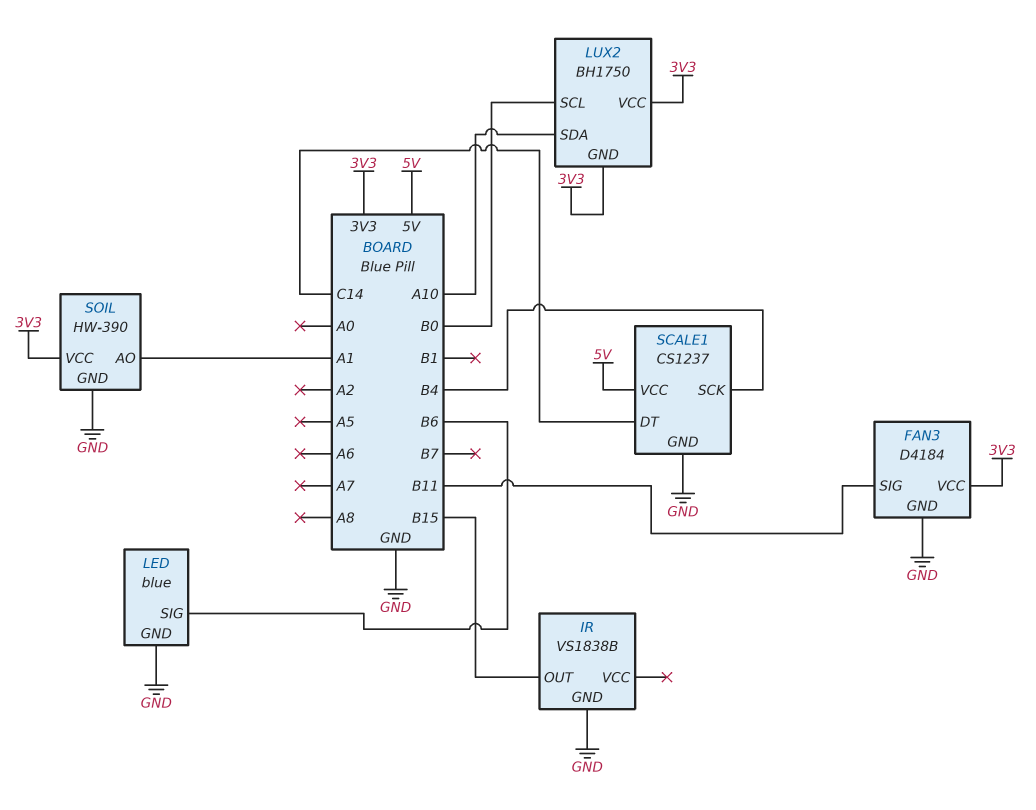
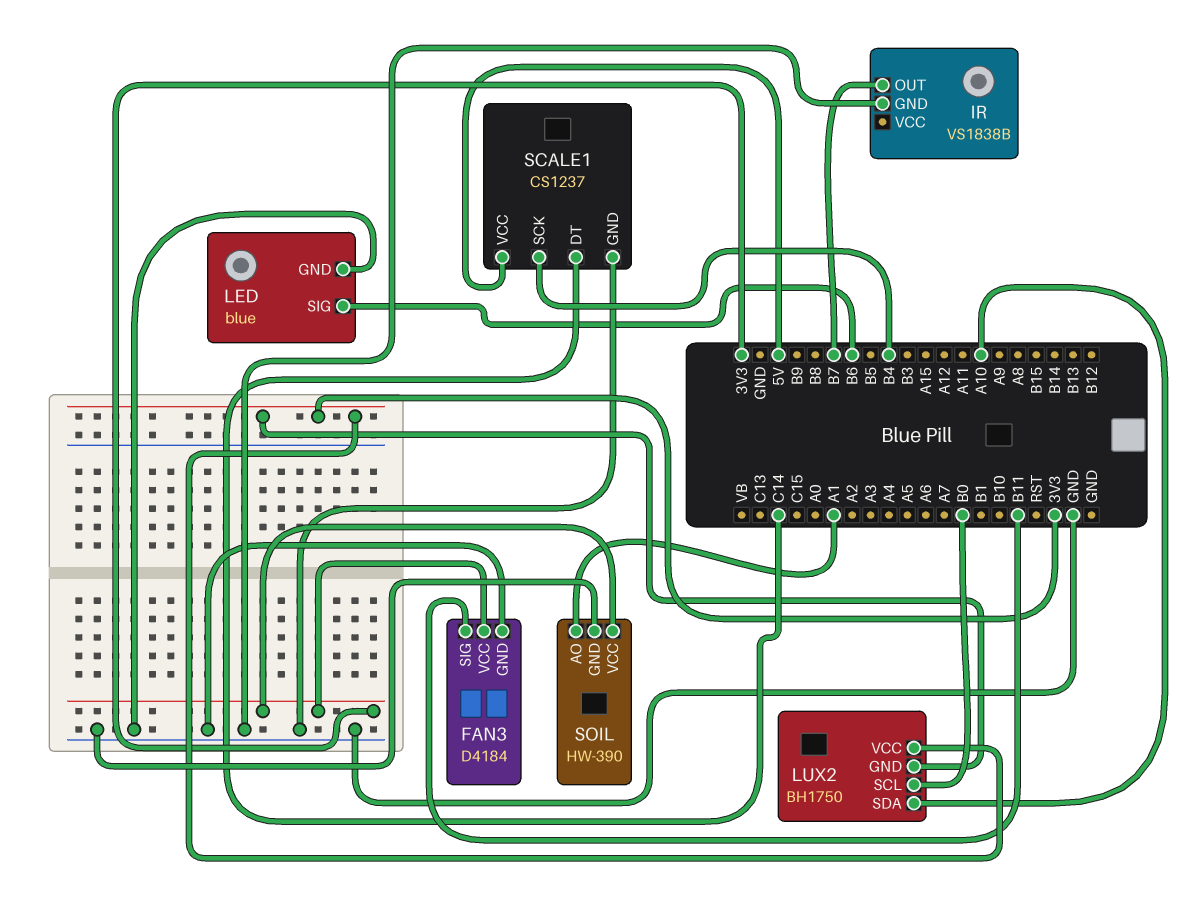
IR pin OUT: B15 -> B7

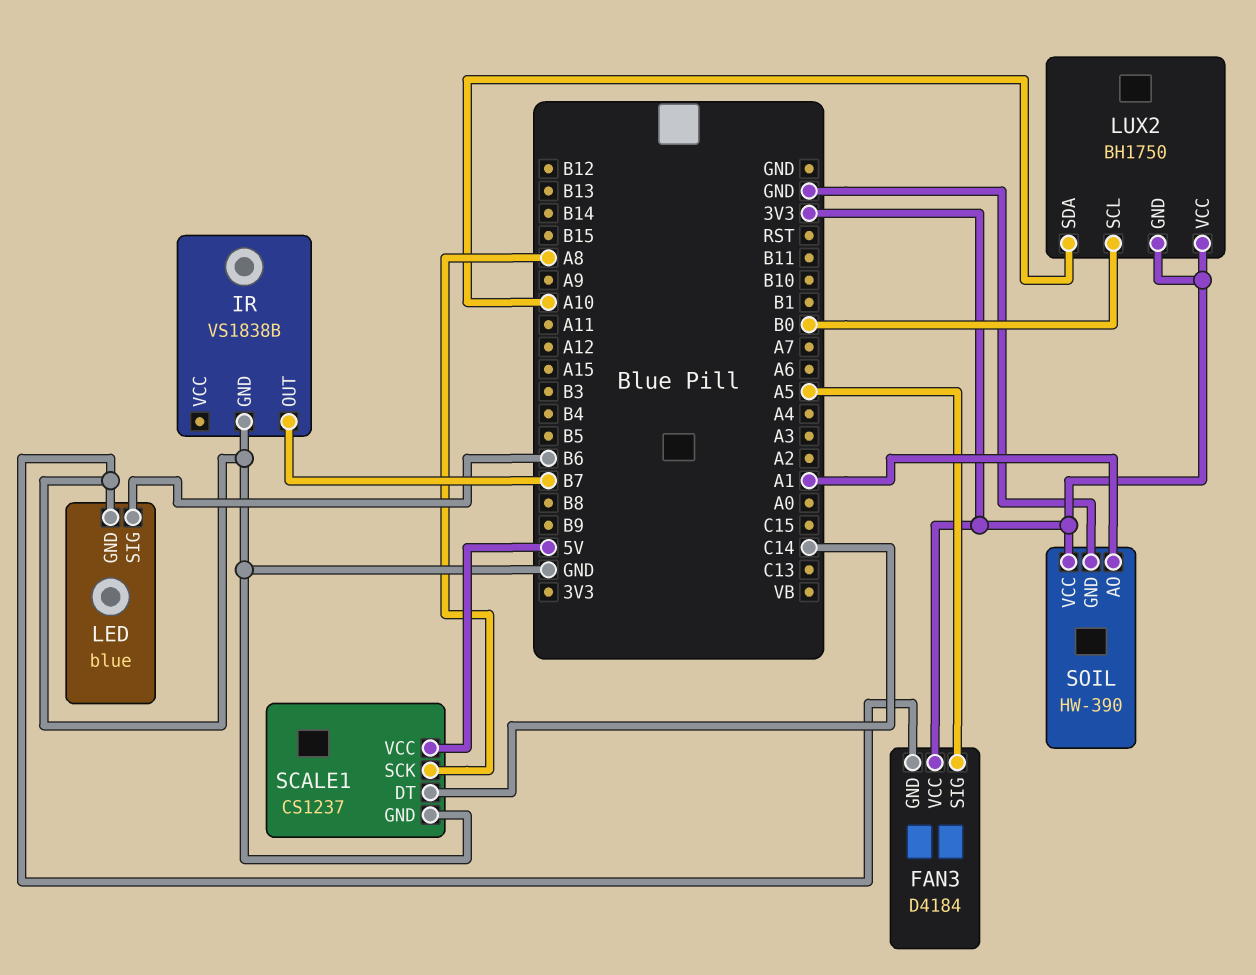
FAN3 pin SIG: B11 -> A5
SCALE1 pin SCK: B4 -> A8

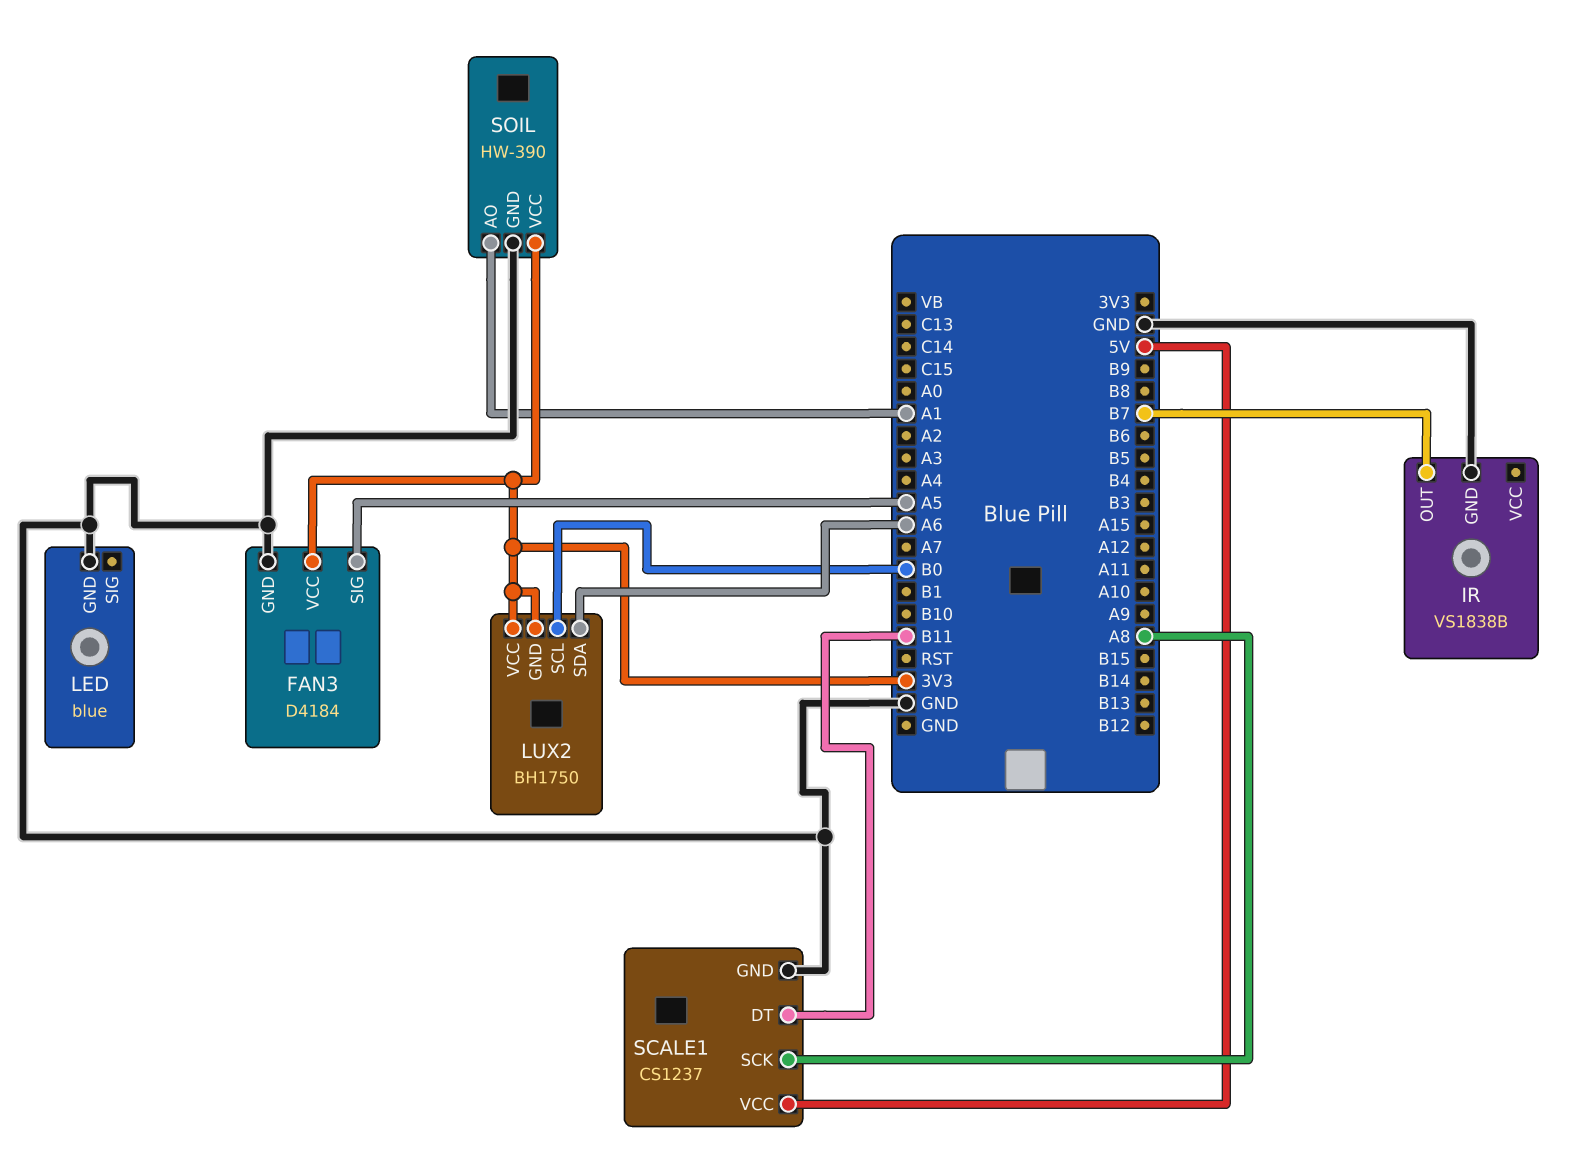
LED pin SIG: B6 -> none
LUX2 pin SDA: A10 -> A6
SCALE1 pin DT: C14 -> B11

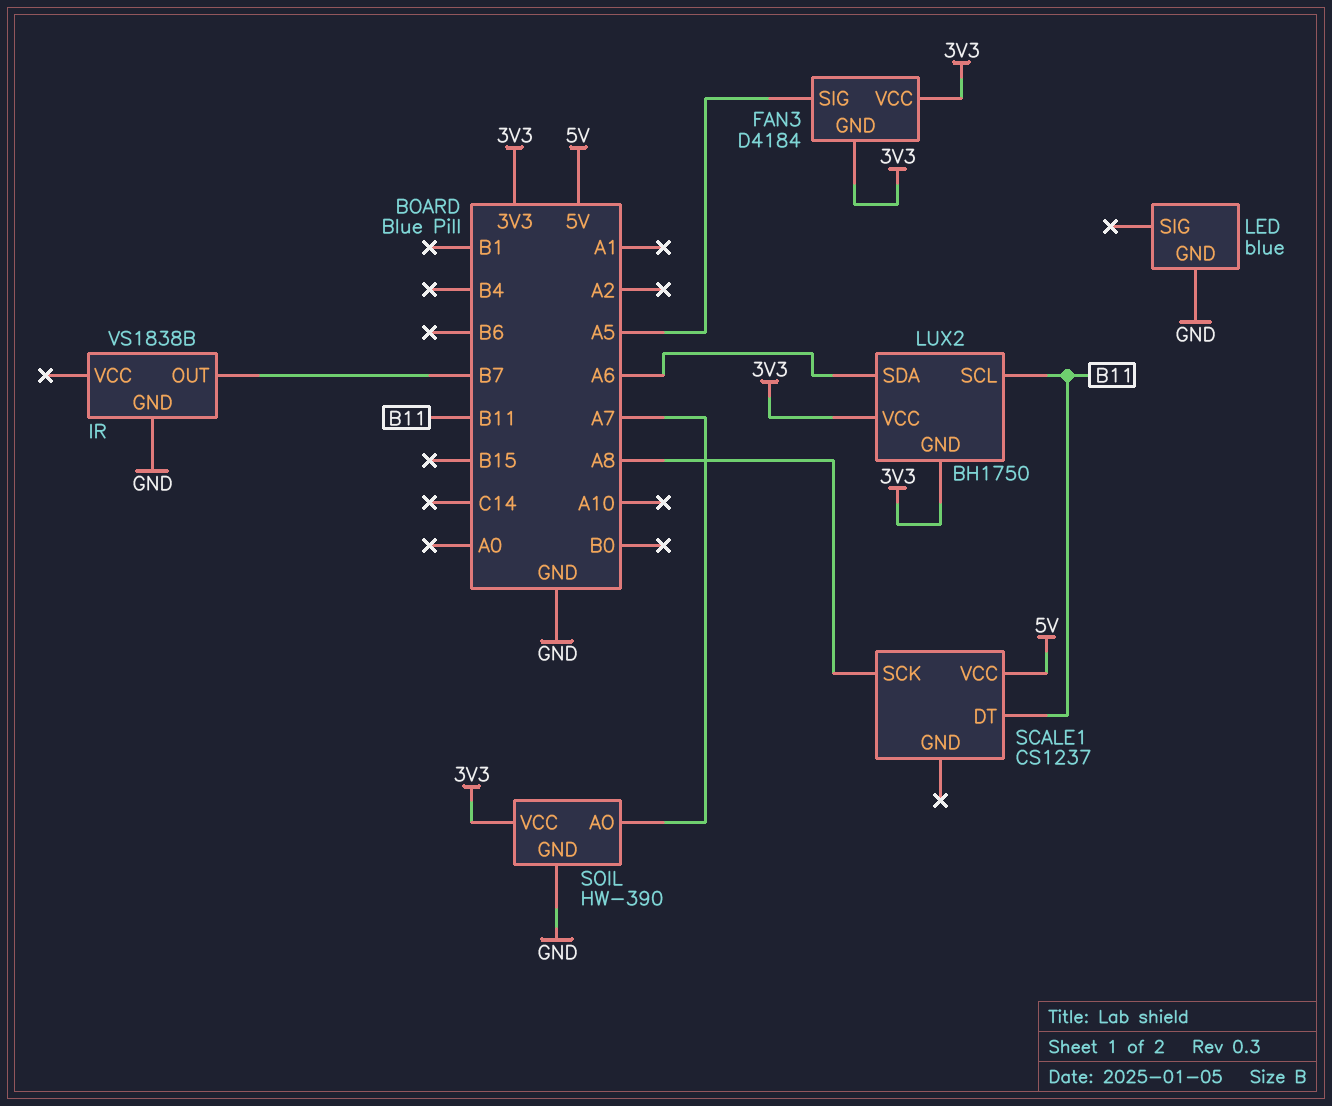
FAN3 pin GND: GND -> 3V3
LUX2 pin SCL: B0 -> B11
SCALE1 pin GND: GND -> none
SOIL pin AO: A1 -> A7

